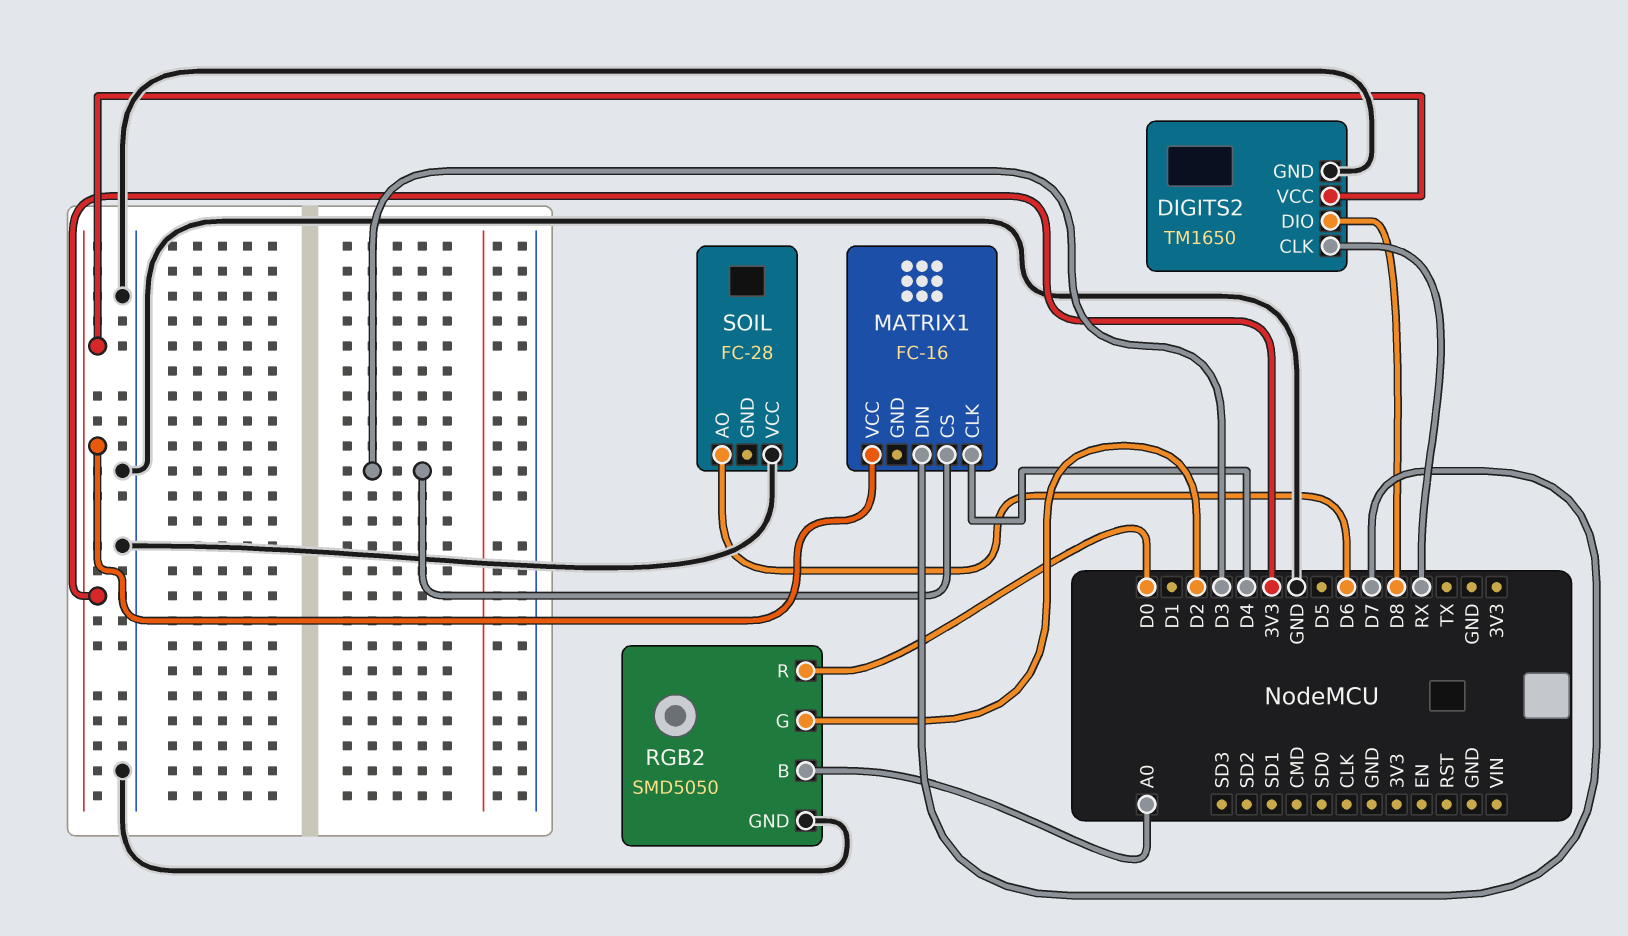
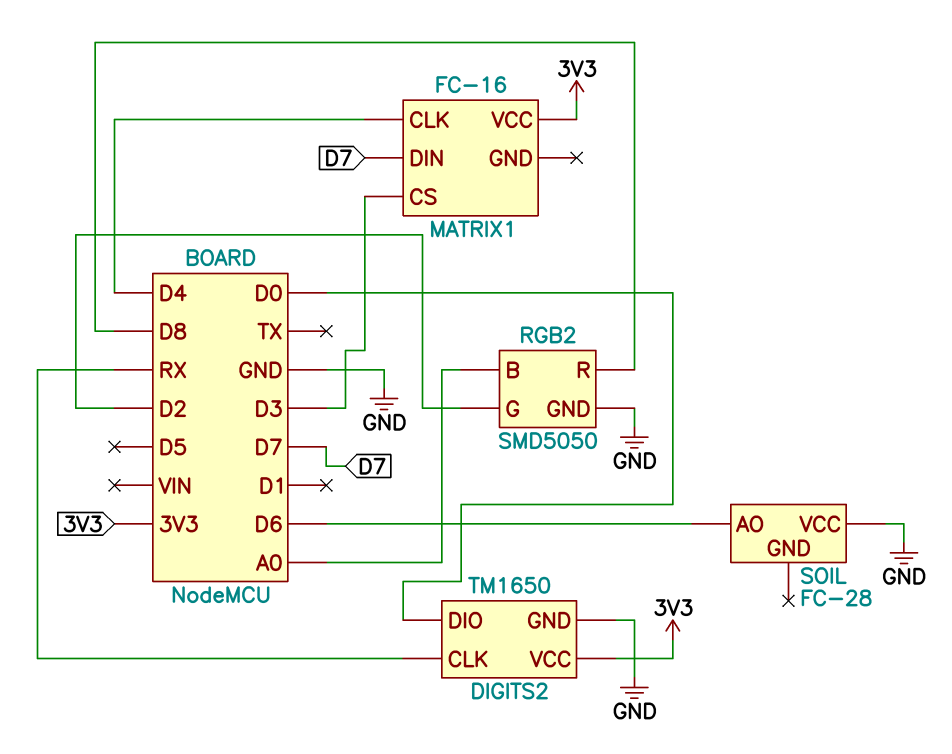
DIGITS2 pin DIO: D8 -> D0
RGB2 pin R: D0 -> D8

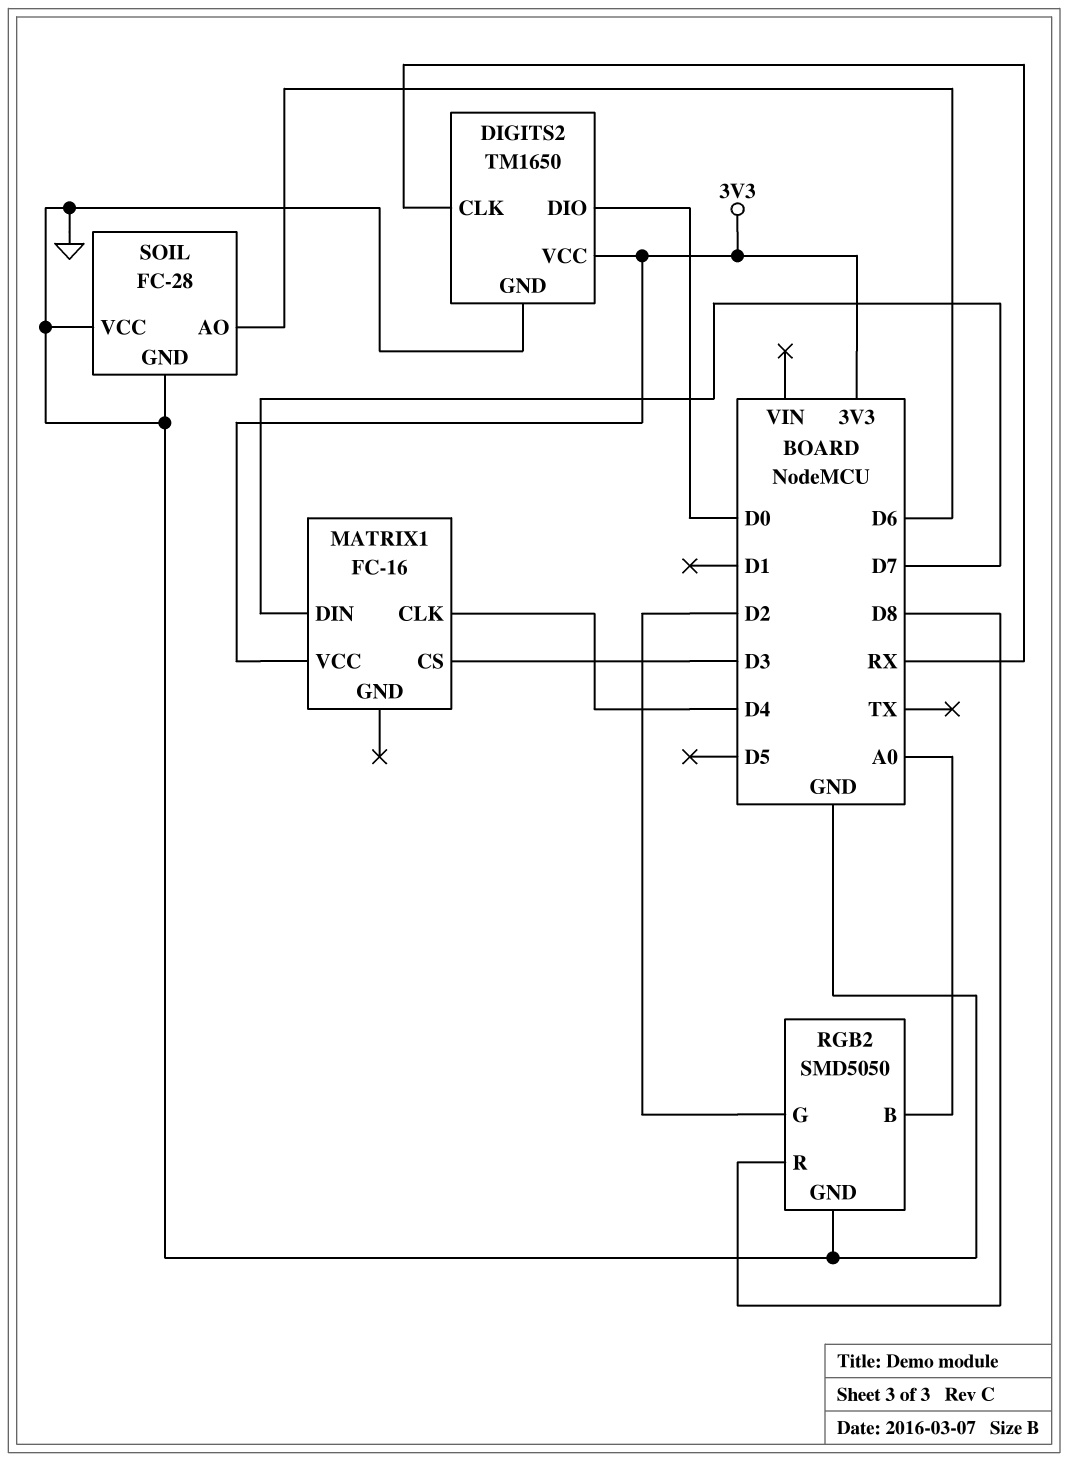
SOIL pin GND: none -> GND

